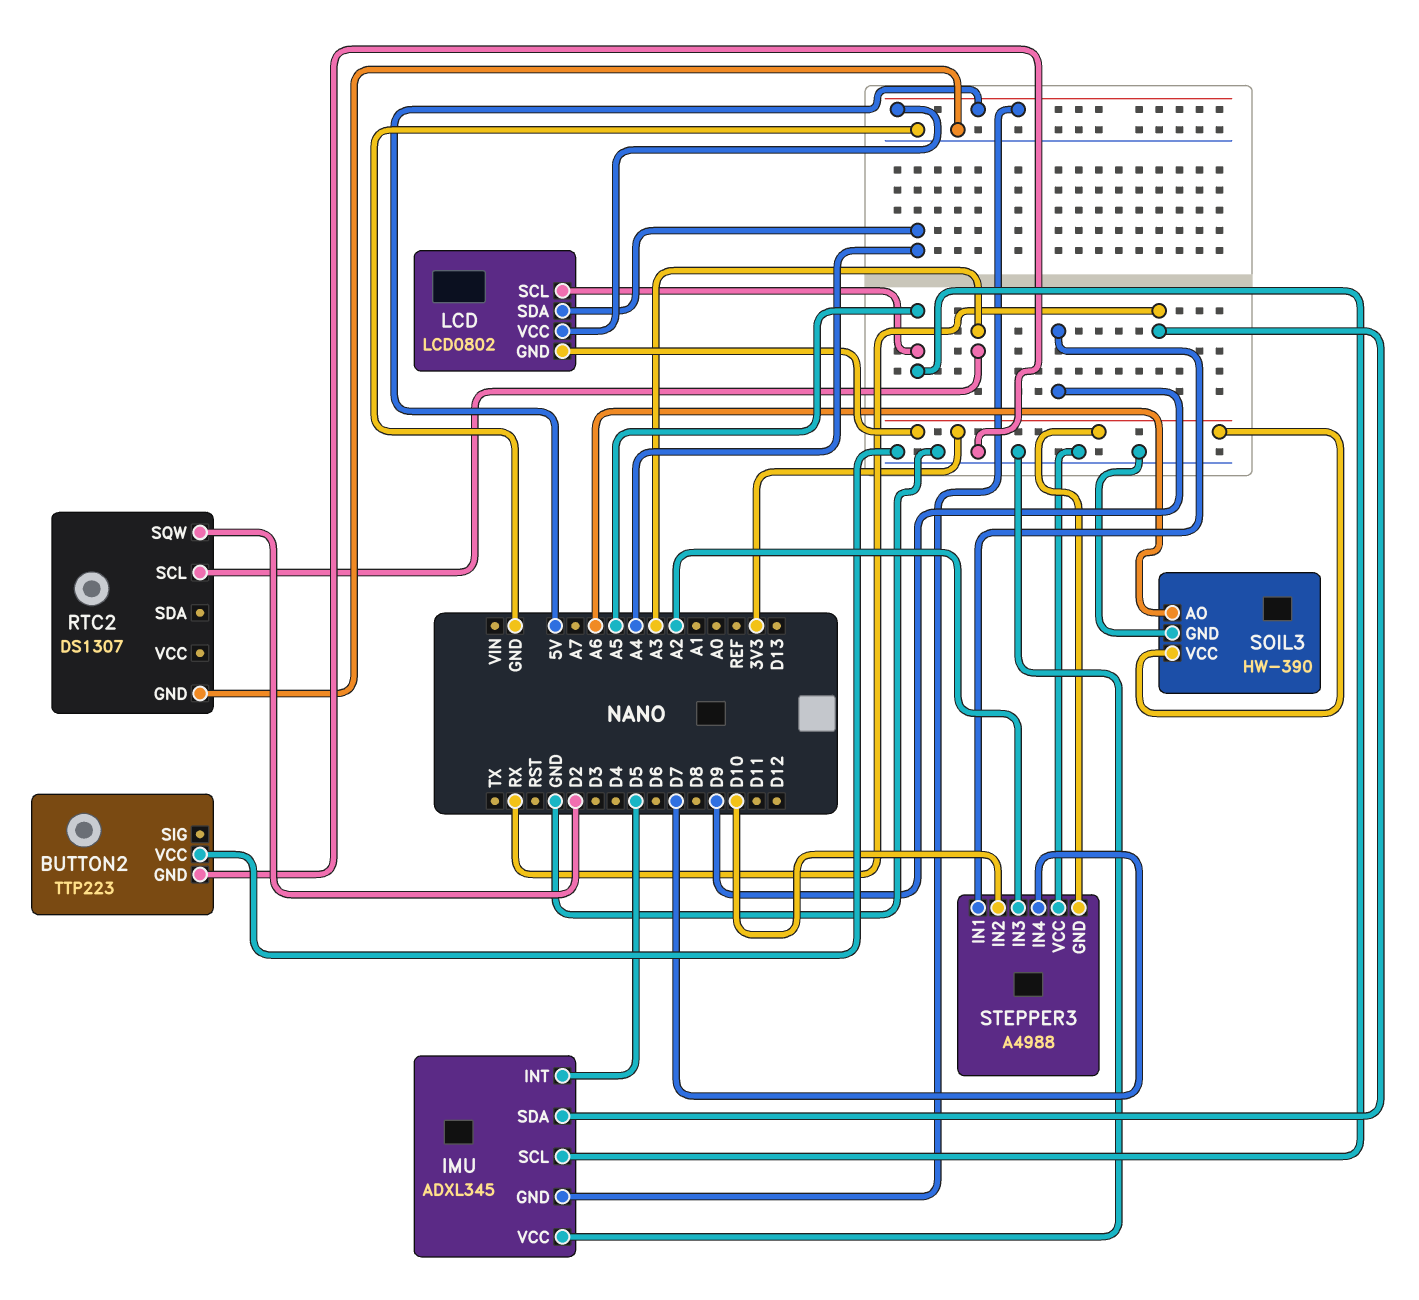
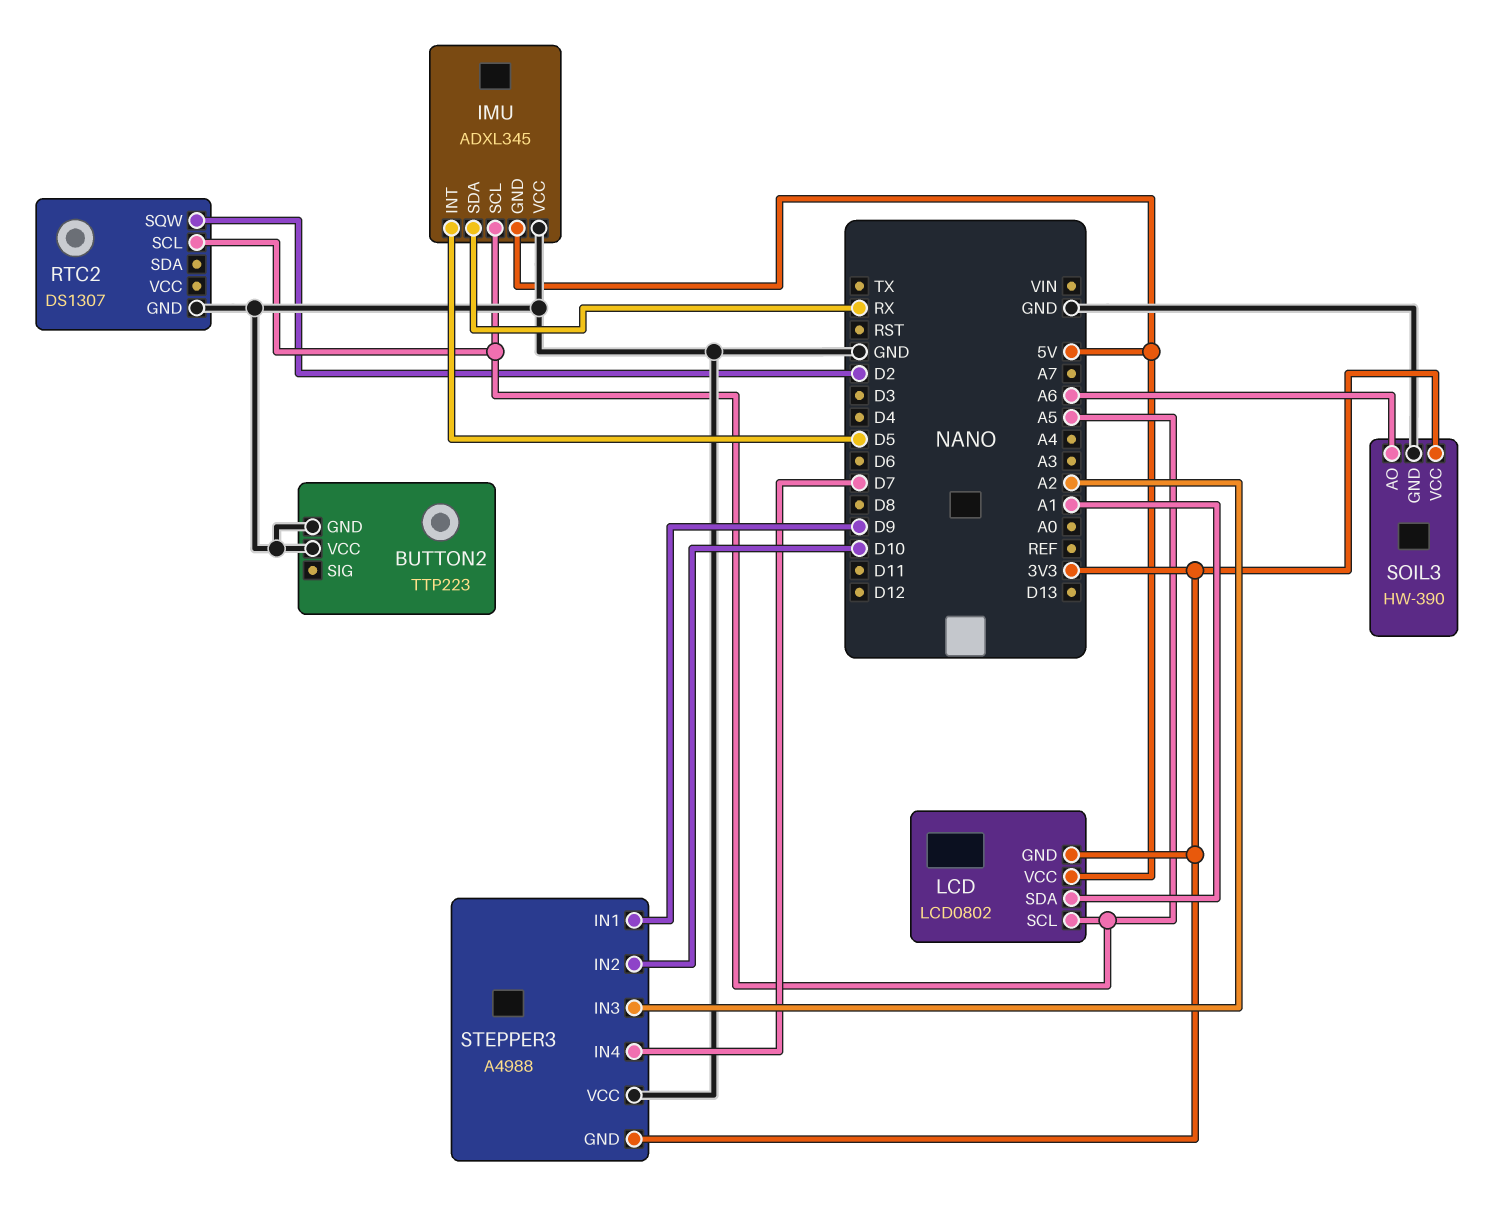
LCD pin SDA: A4 -> A1
RTC2 pin SCL: A3 -> A5

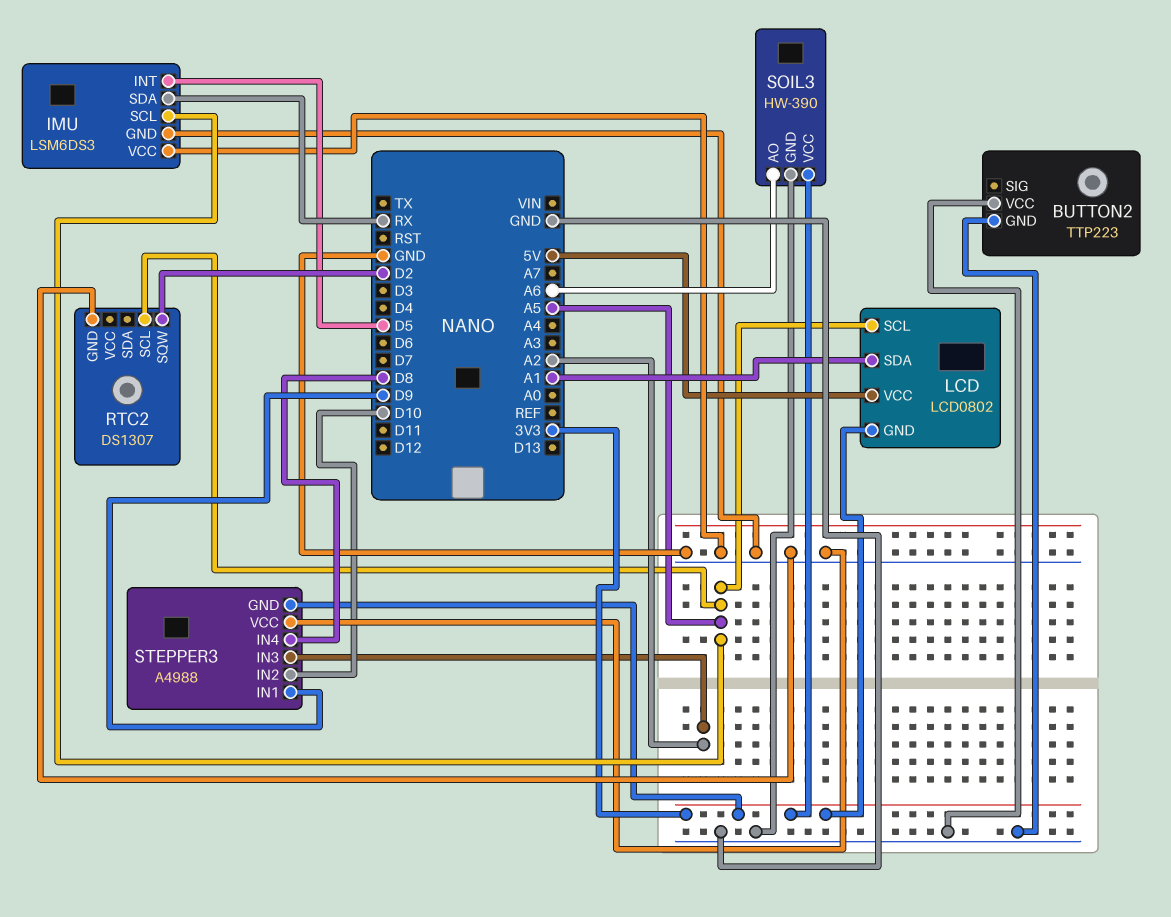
IMU: ADXL345 -> LSM6DS3
IMU pin GND: 5V -> GND
STEPPER3 pin IN4: D7 -> D8

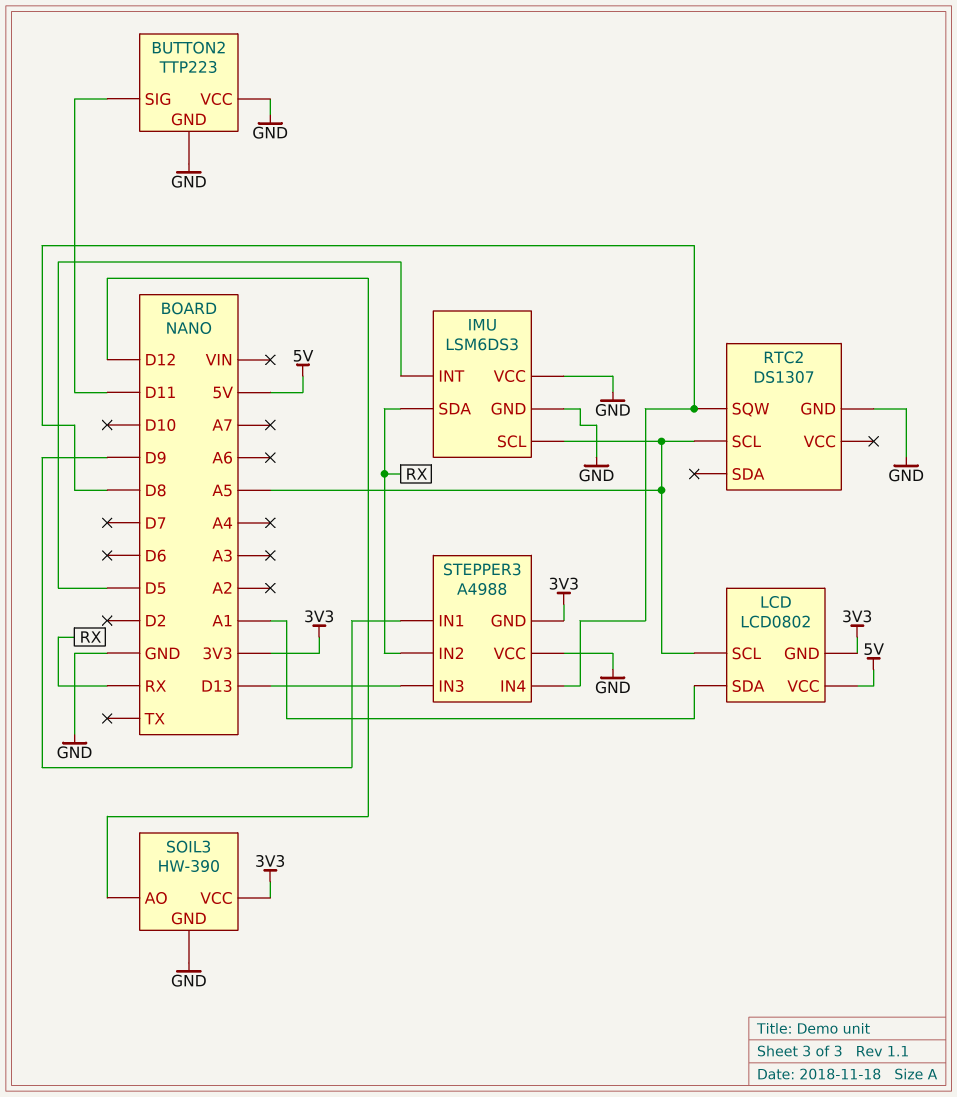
BUTTON2 pin SIG: none -> D11
RTC2 pin SQW: D2 -> D8
SOIL3 pin AO: A6 -> D12
STEPPER3 pin IN2: D10 -> RX
STEPPER3 pin IN3: A2 -> D13

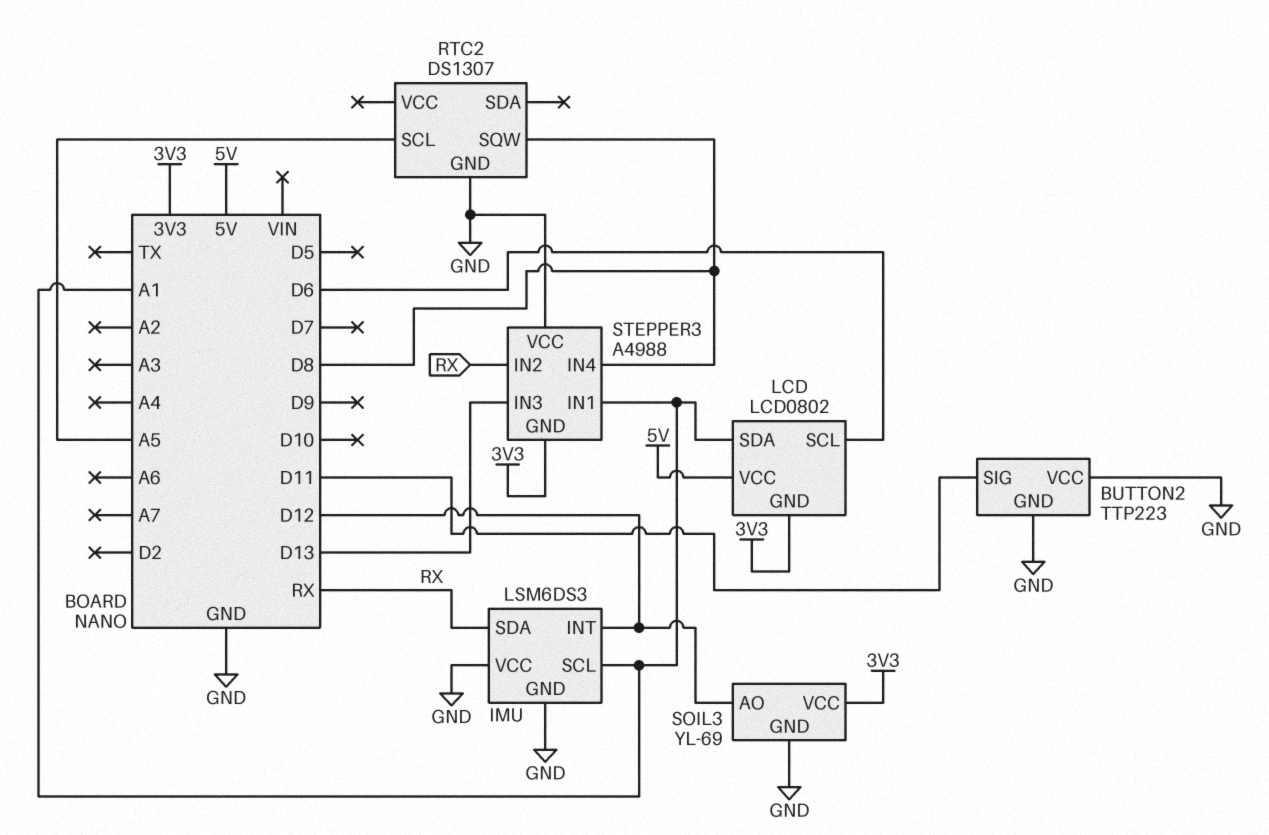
IMU pin INT: D5 -> D12
IMU pin SCL: A5 -> A1
LCD pin SCL: A5 -> D6
SOIL3: HW-390 -> YL-69
STEPPER3 pin IN1: D9 -> A1

